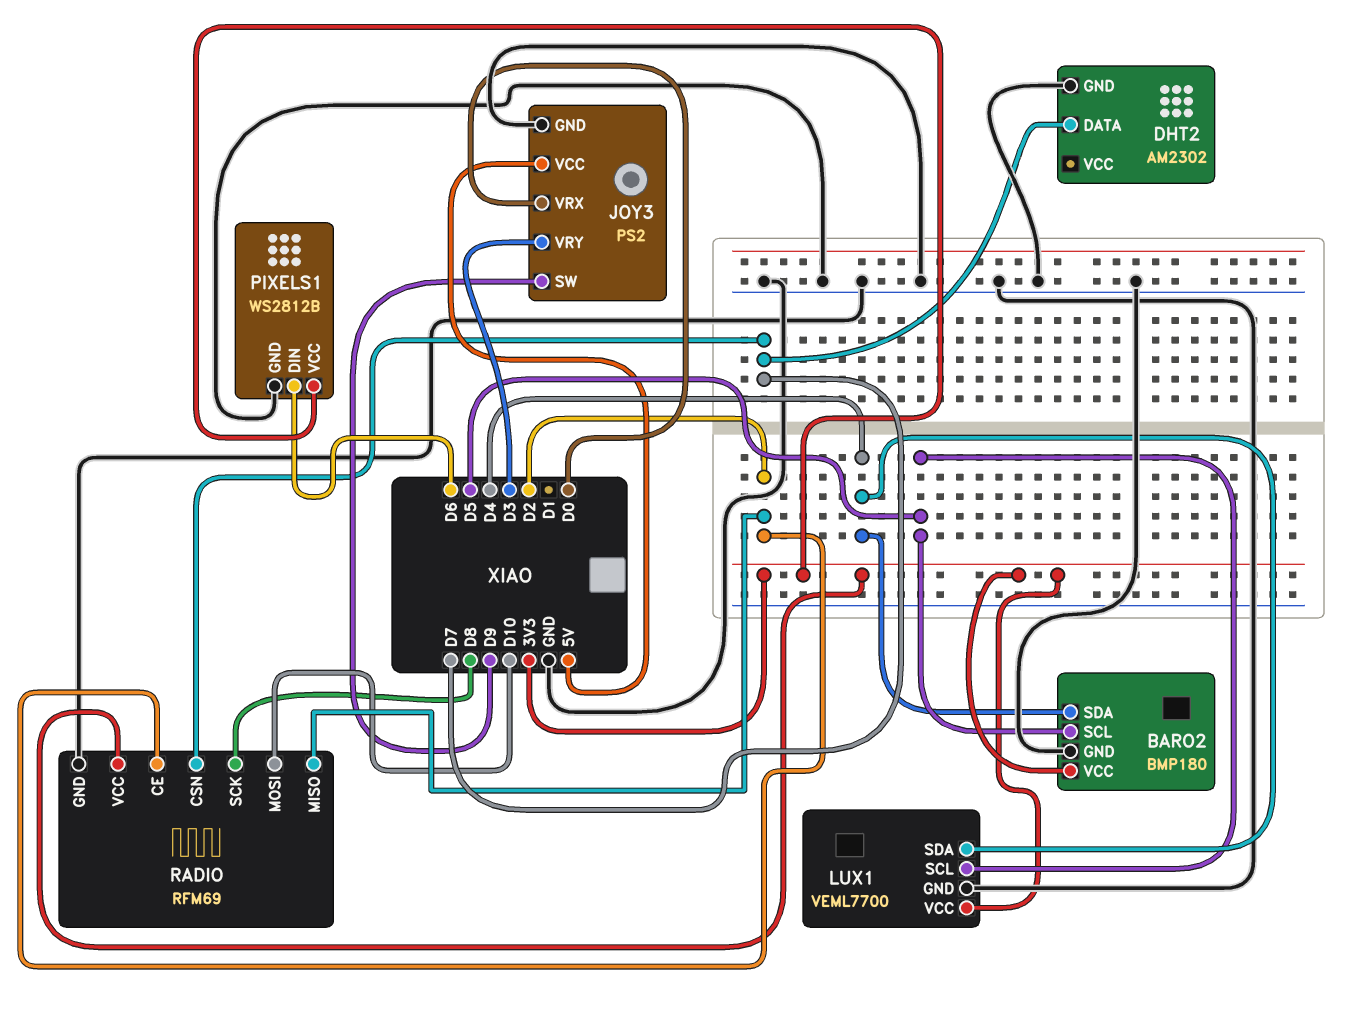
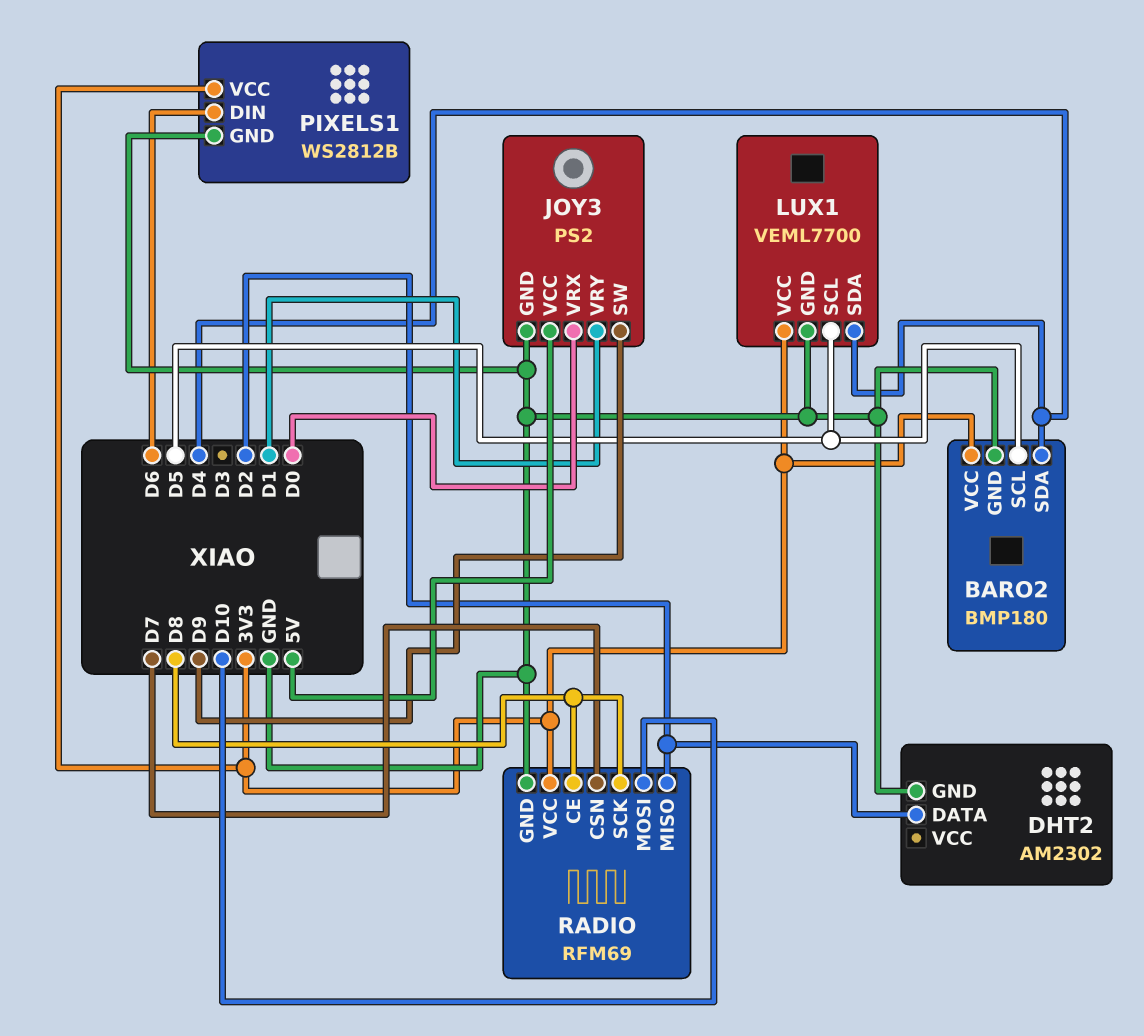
DHT2 pin DATA: D7 -> D2
JOY3 pin VRY: D3 -> D1
RADIO pin CE: D2 -> D8

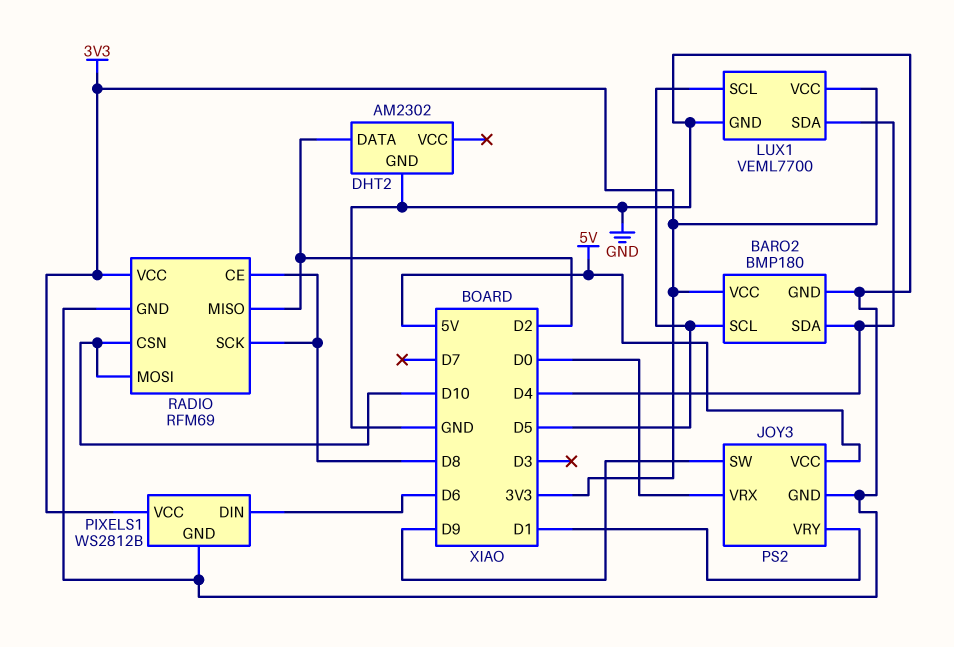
RADIO pin CSN: D7 -> D10

